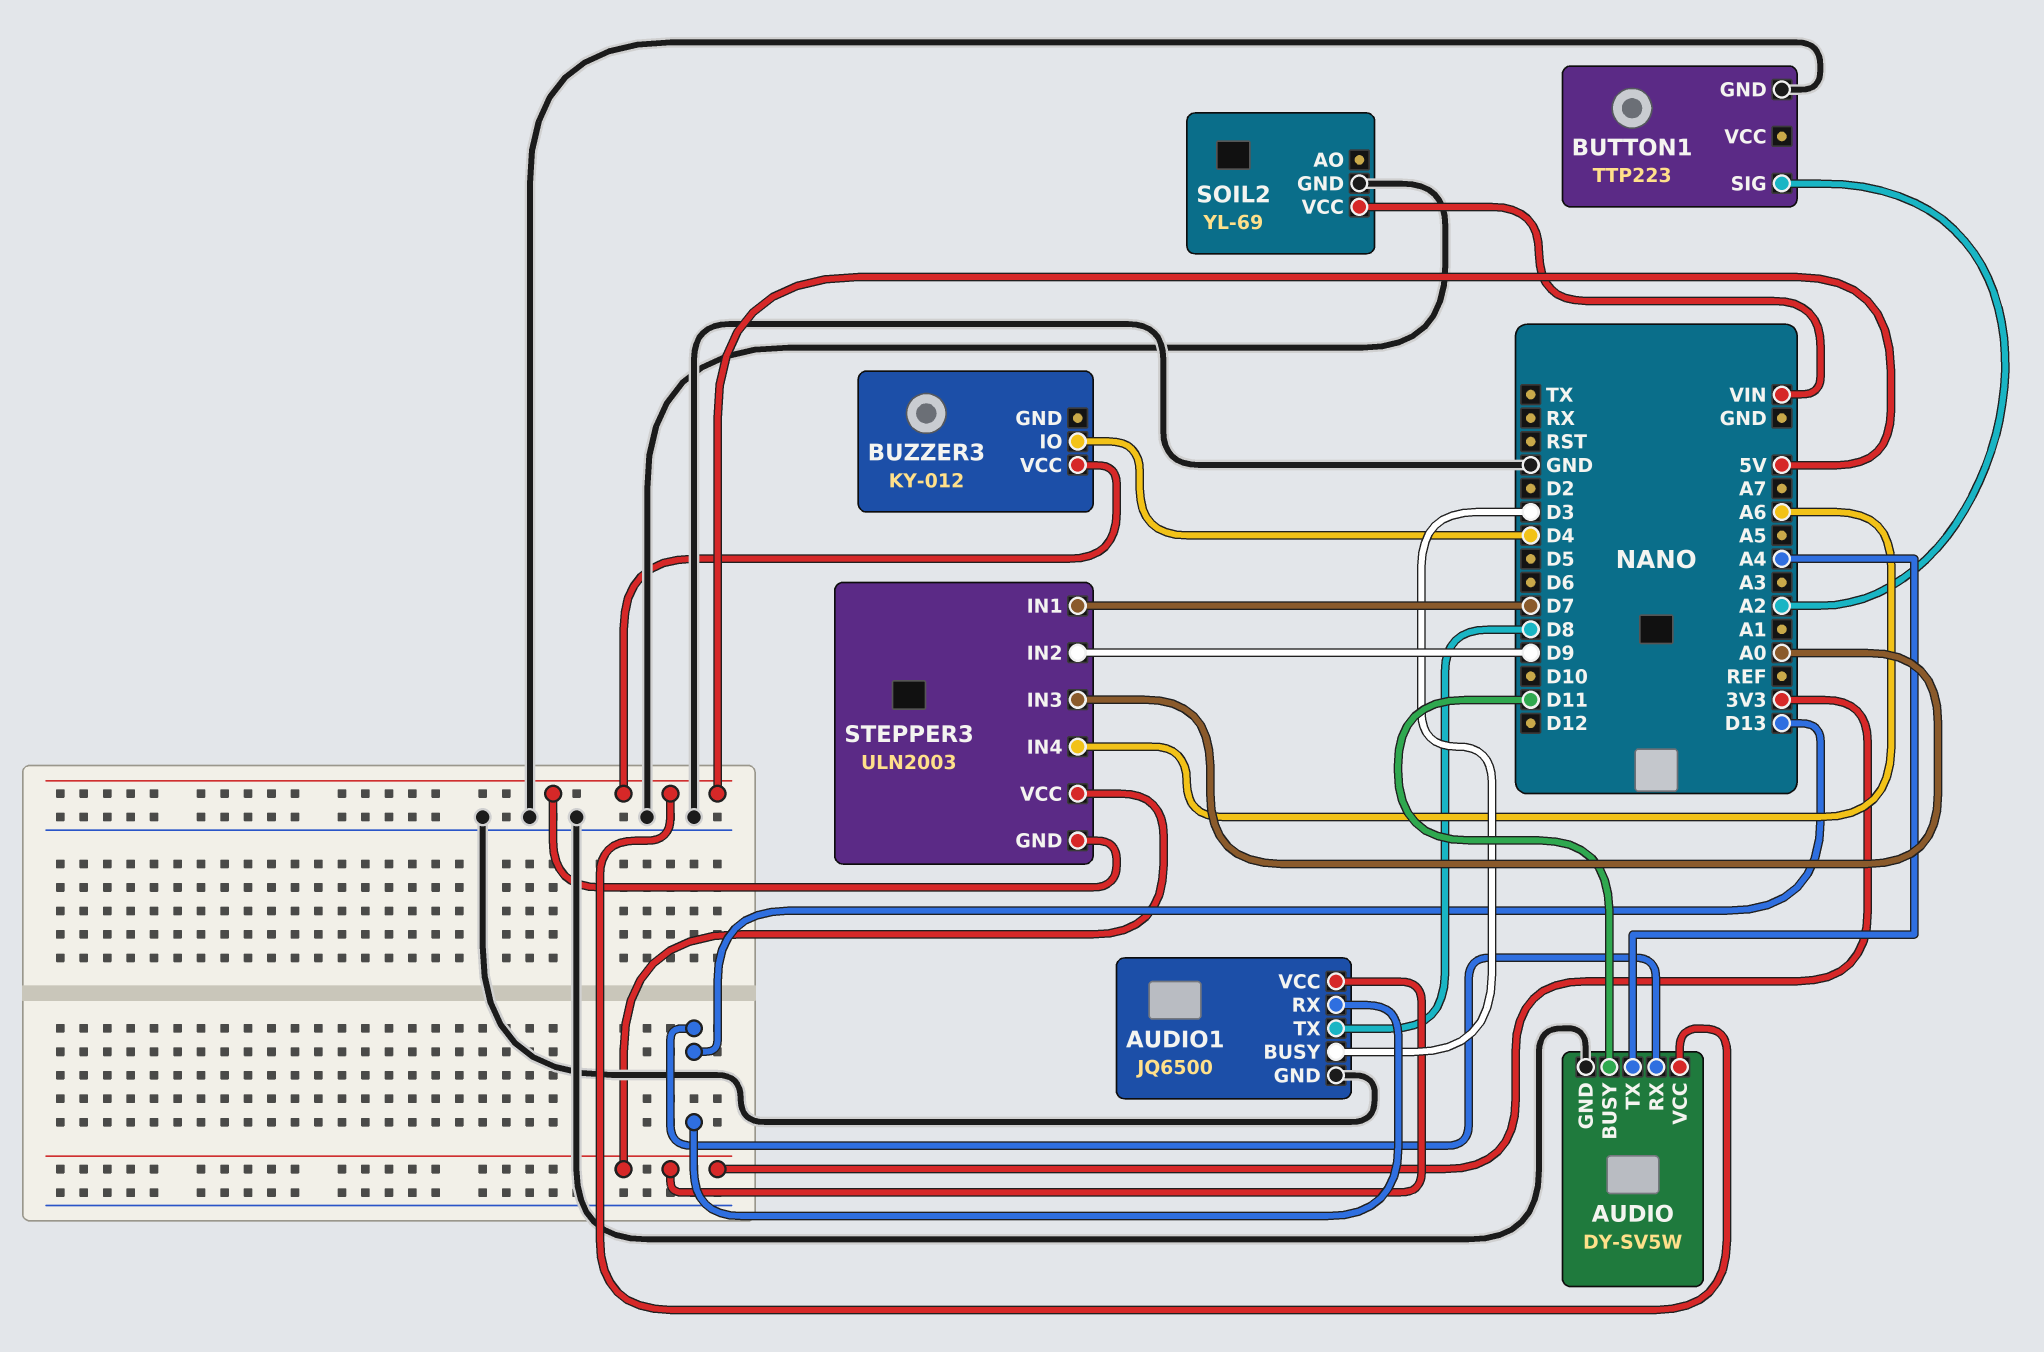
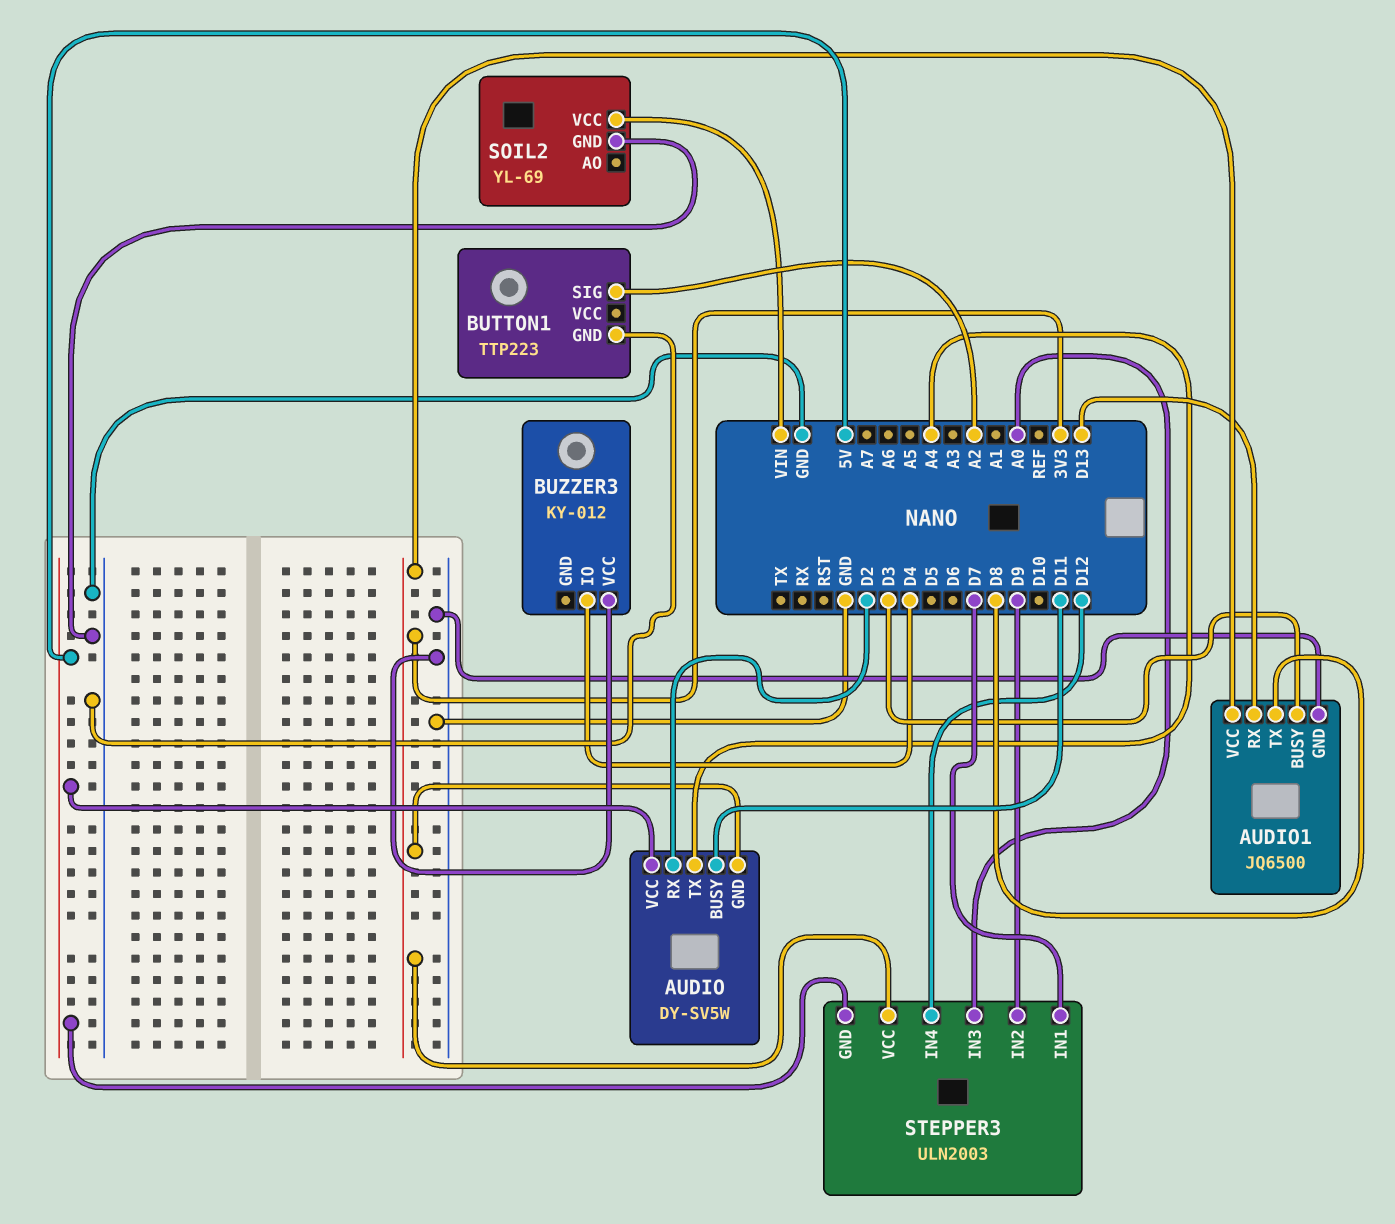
AUDIO pin GND: GND -> 3V3
AUDIO pin RX: D13 -> D2
BUZZER3 pin VCC: 5V -> GND
STEPPER3 pin IN4: A6 -> D12

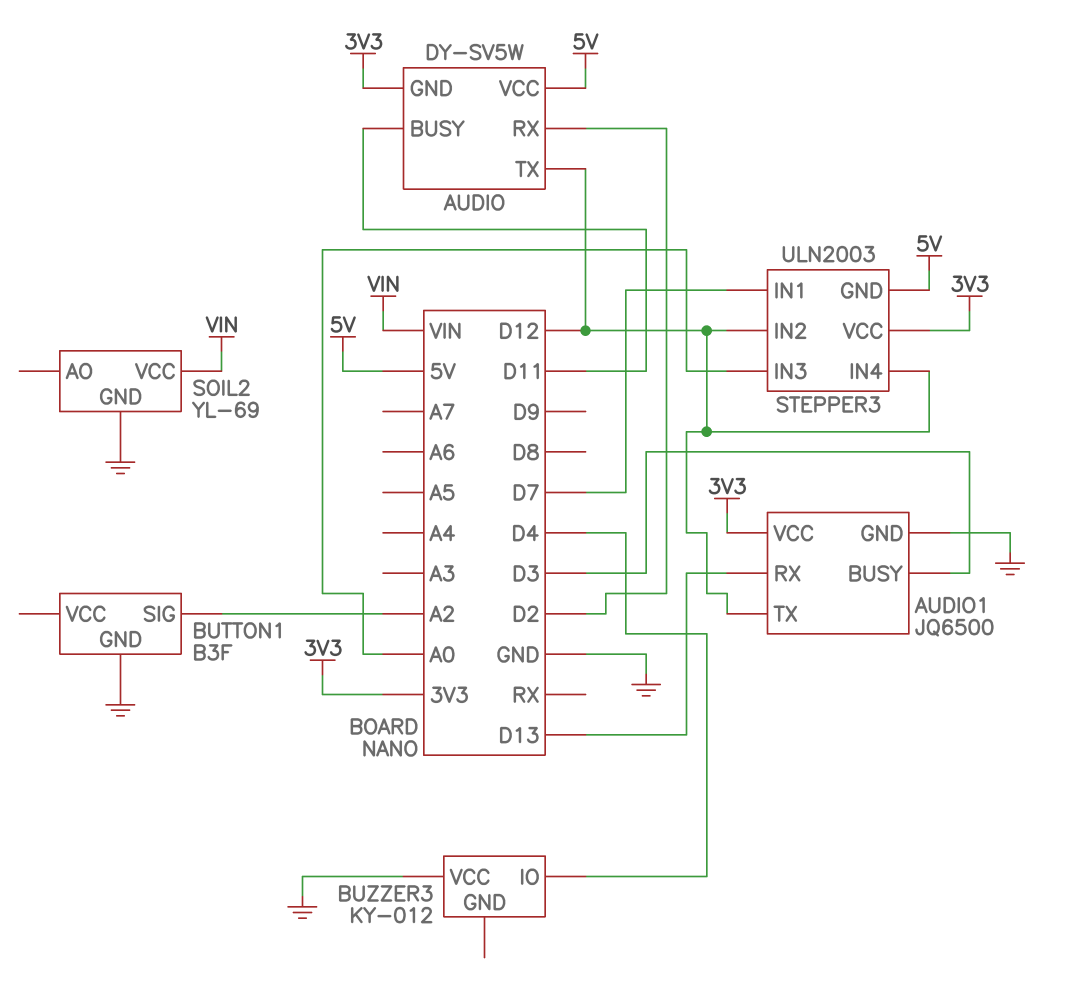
AUDIO pin TX: A4 -> D12
AUDIO1 pin TX: D8 -> D12
BUTTON1: TTP223 -> B3F
STEPPER3 pin IN2: D9 -> D12

